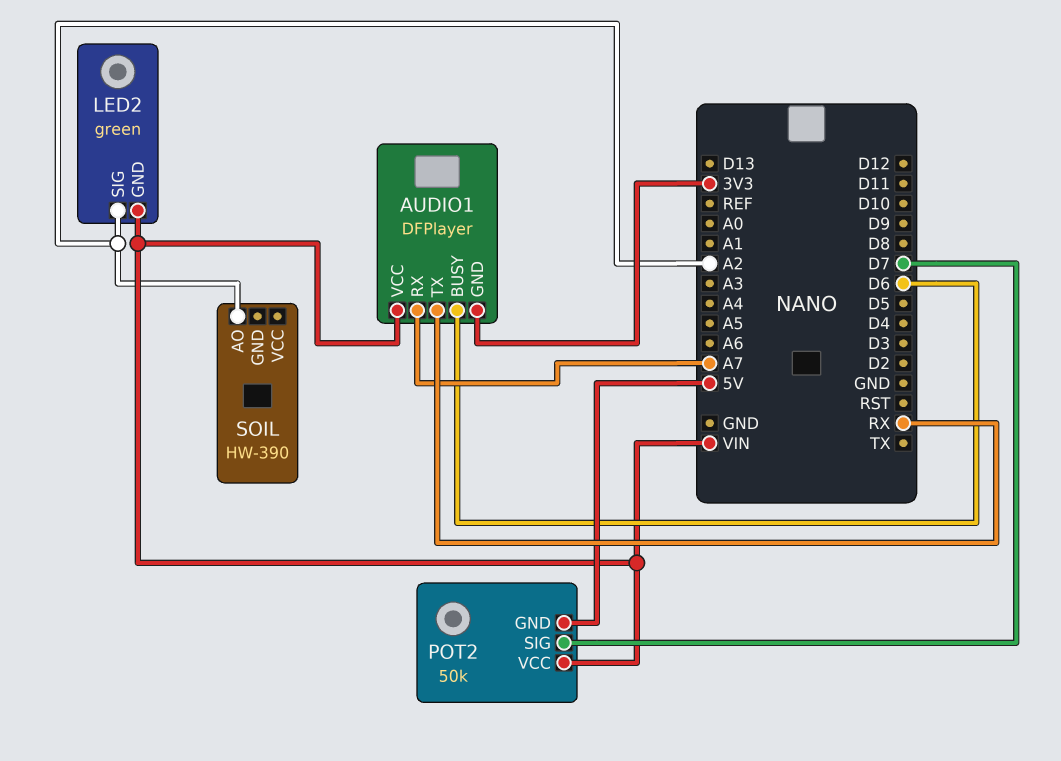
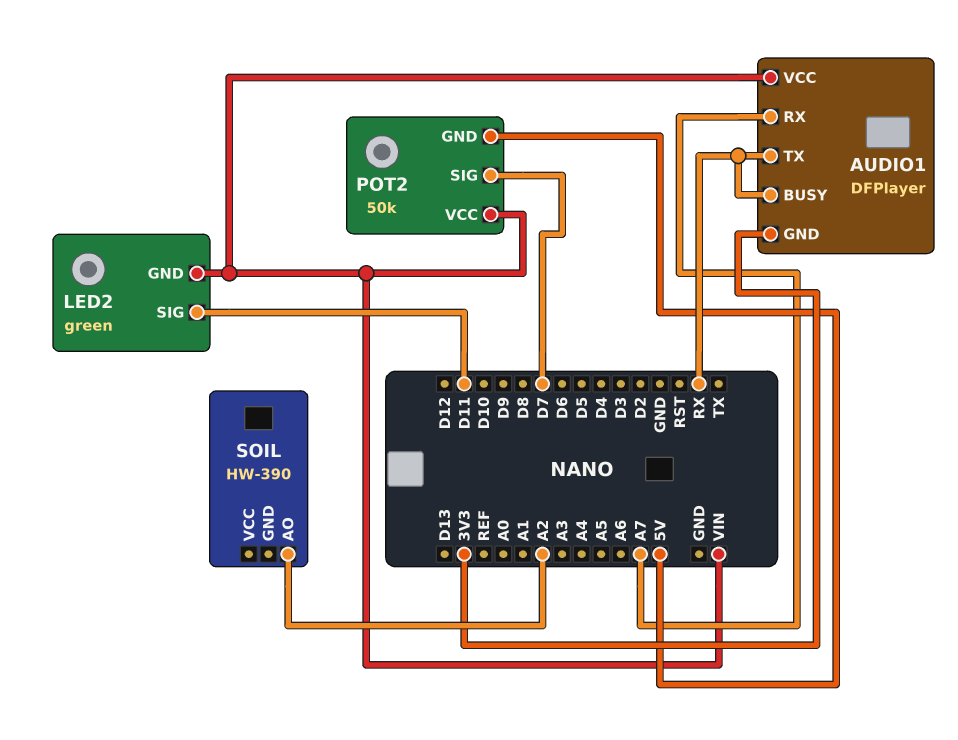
AUDIO1 pin BUSY: D6 -> RX
LED2 pin SIG: A2 -> D11

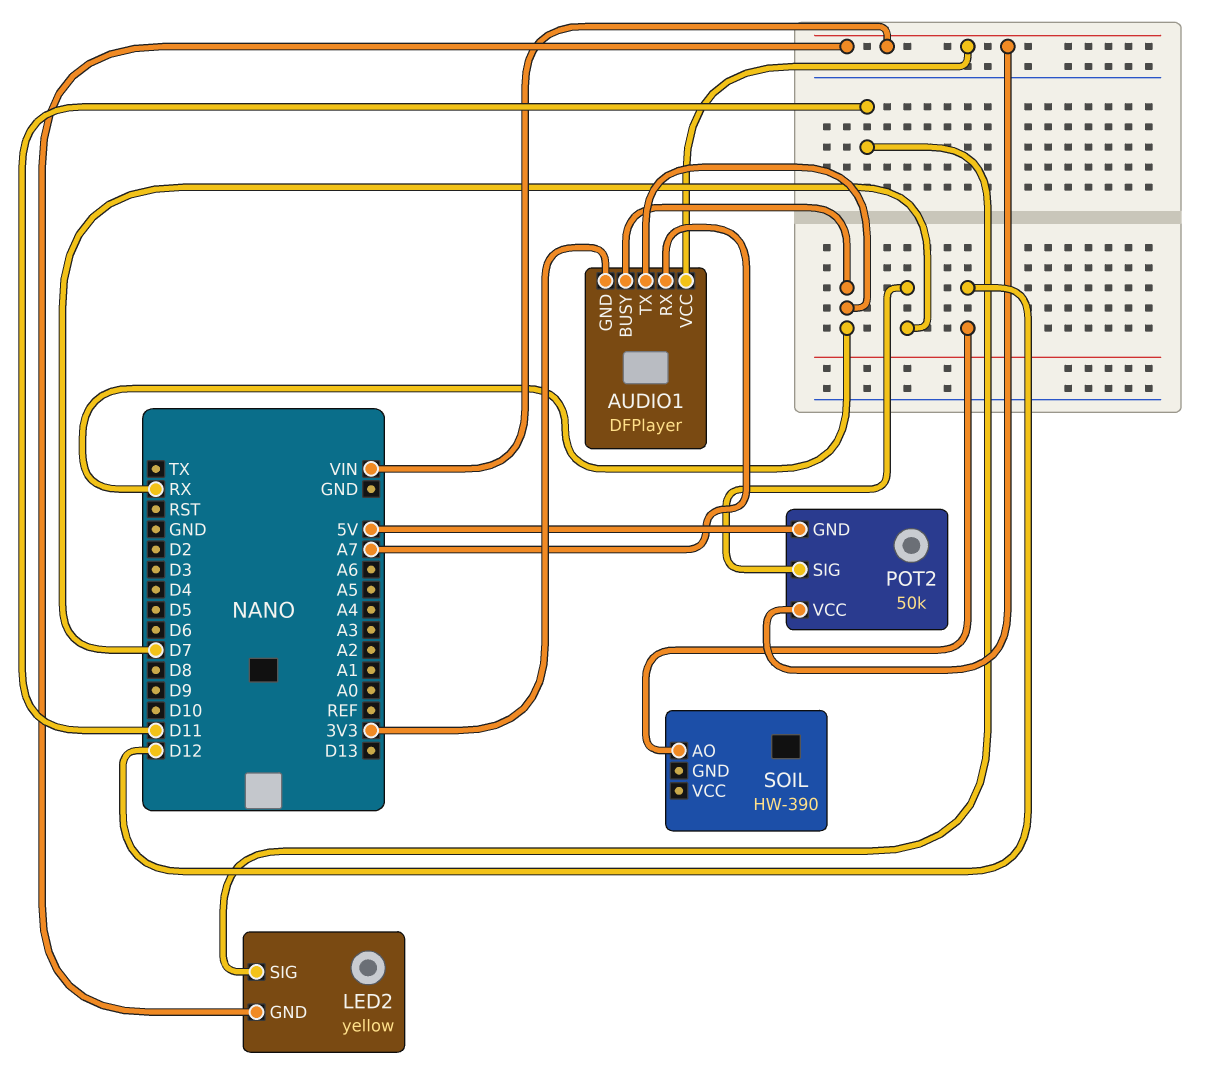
LED2: green -> yellow
SOIL pin AO: A2 -> D12

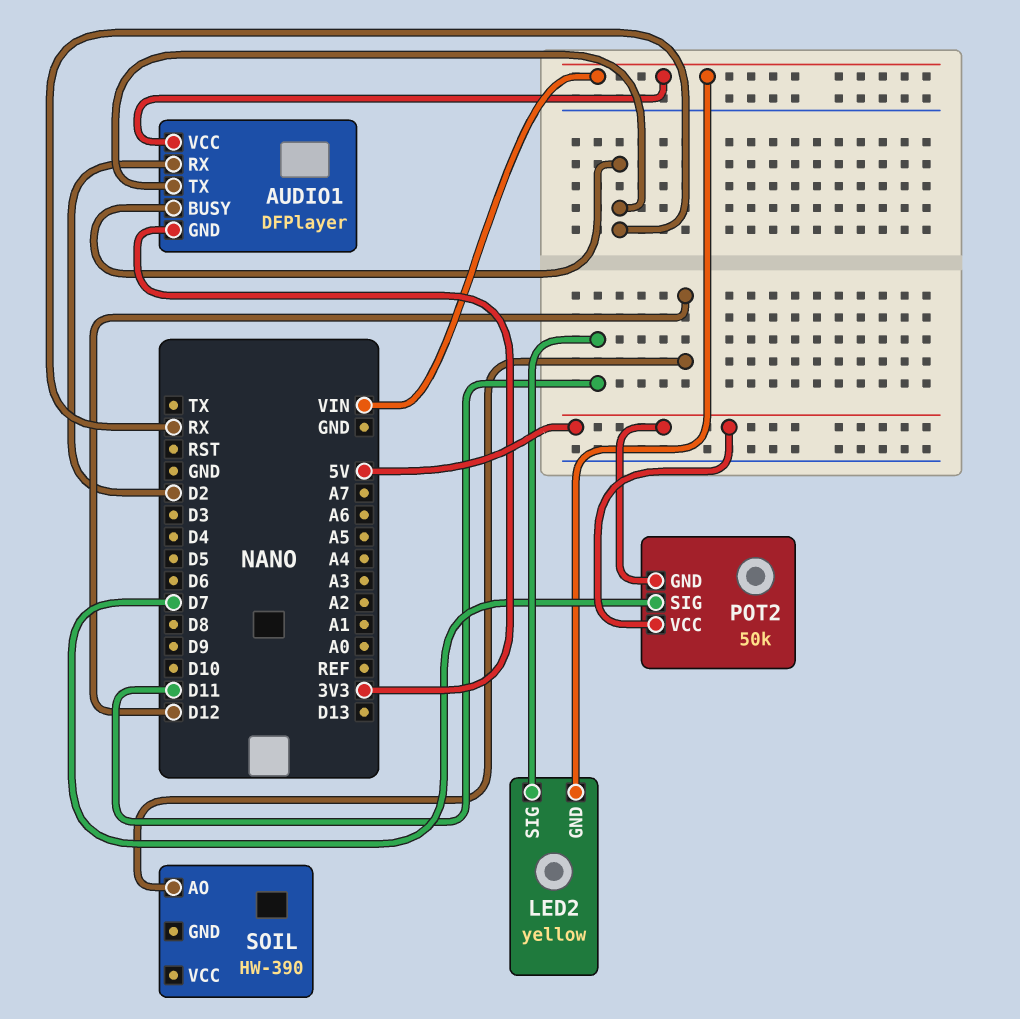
AUDIO1 pin RX: A7 -> D2
POT2 pin VCC: VIN -> 5V

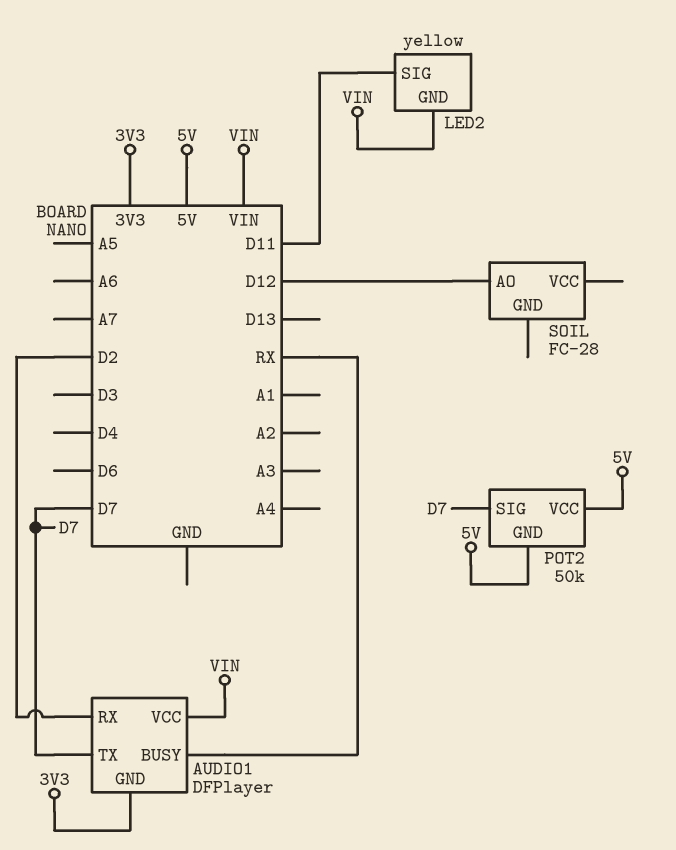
AUDIO1 pin TX: RX -> D7
SOIL: HW-390 -> FC-28

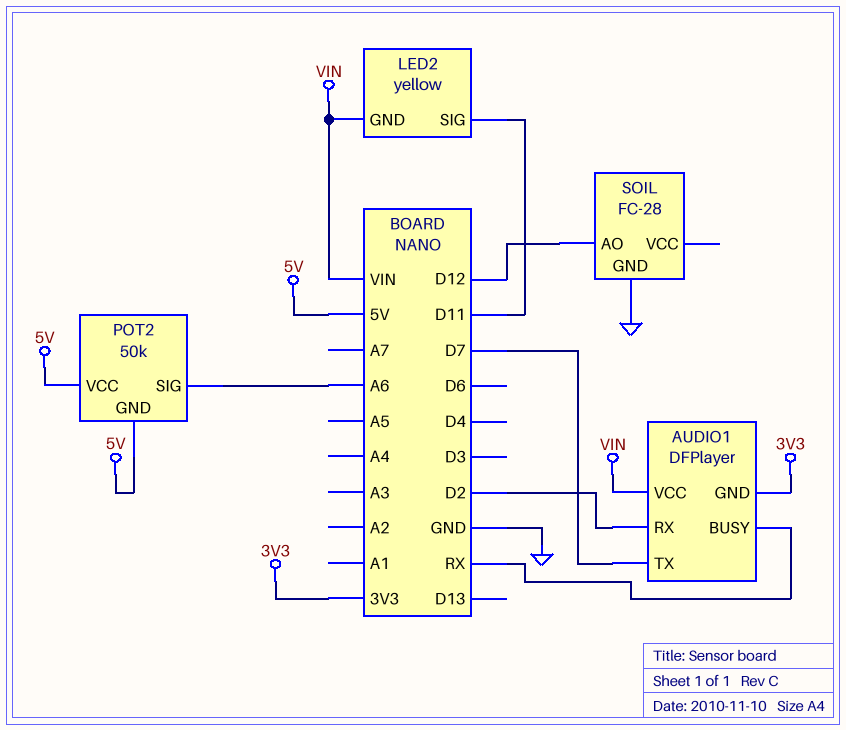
POT2 pin SIG: D7 -> A6
SOIL pin GND: none -> GND

